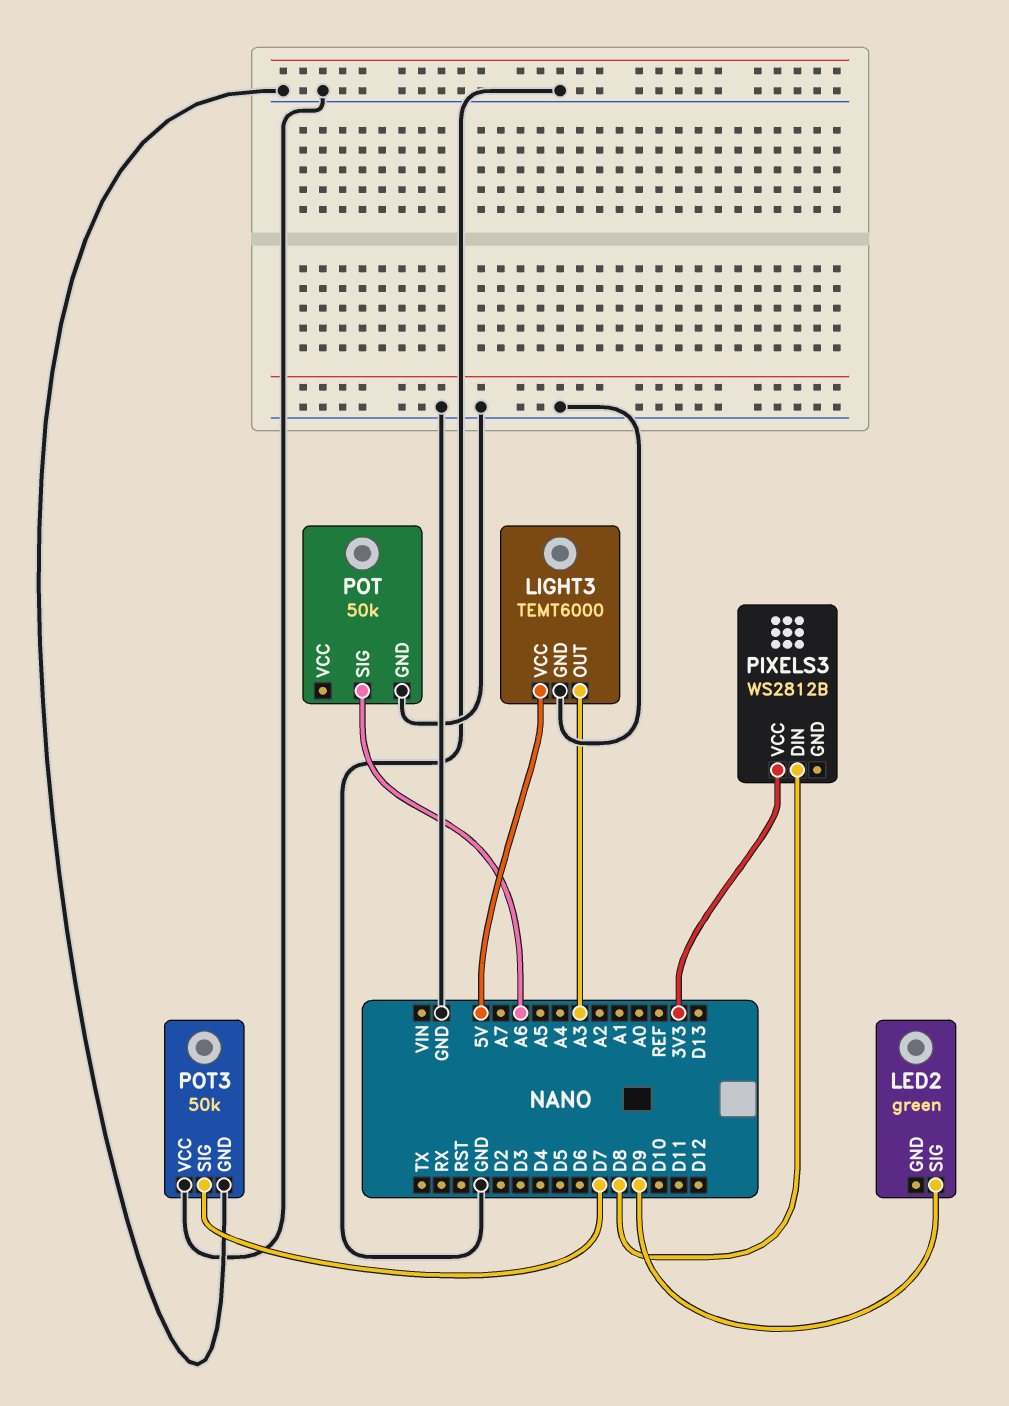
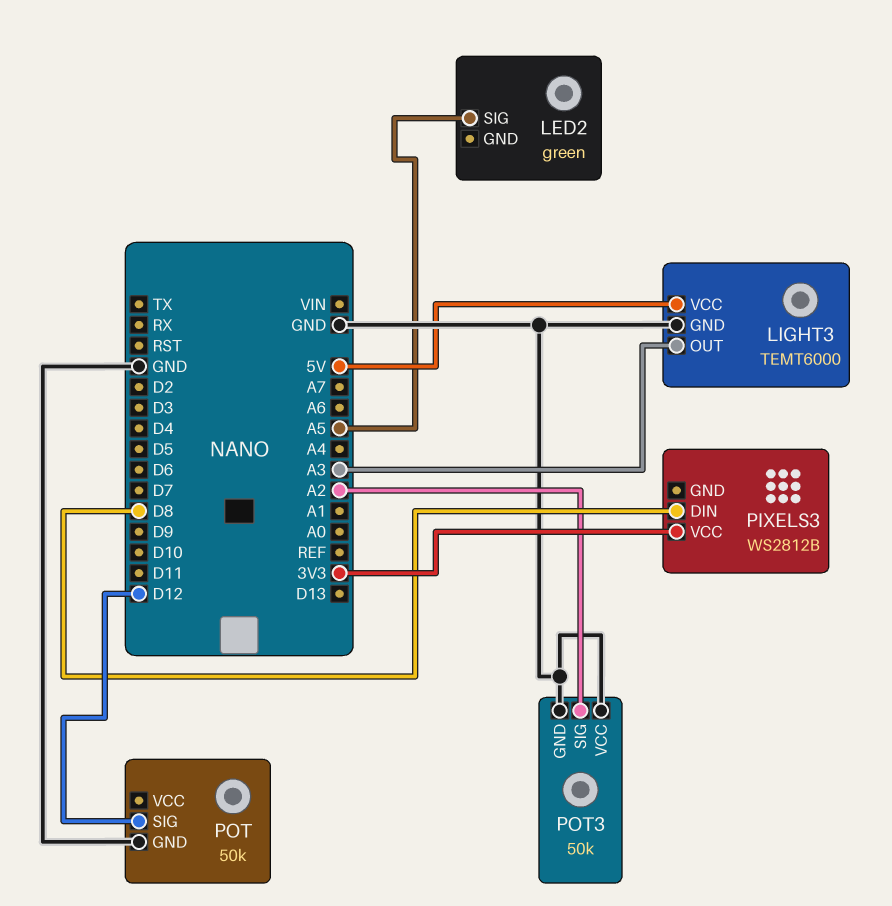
LED2 pin SIG: D9 -> A5
POT pin SIG: A6 -> D12
POT3 pin SIG: D7 -> A2

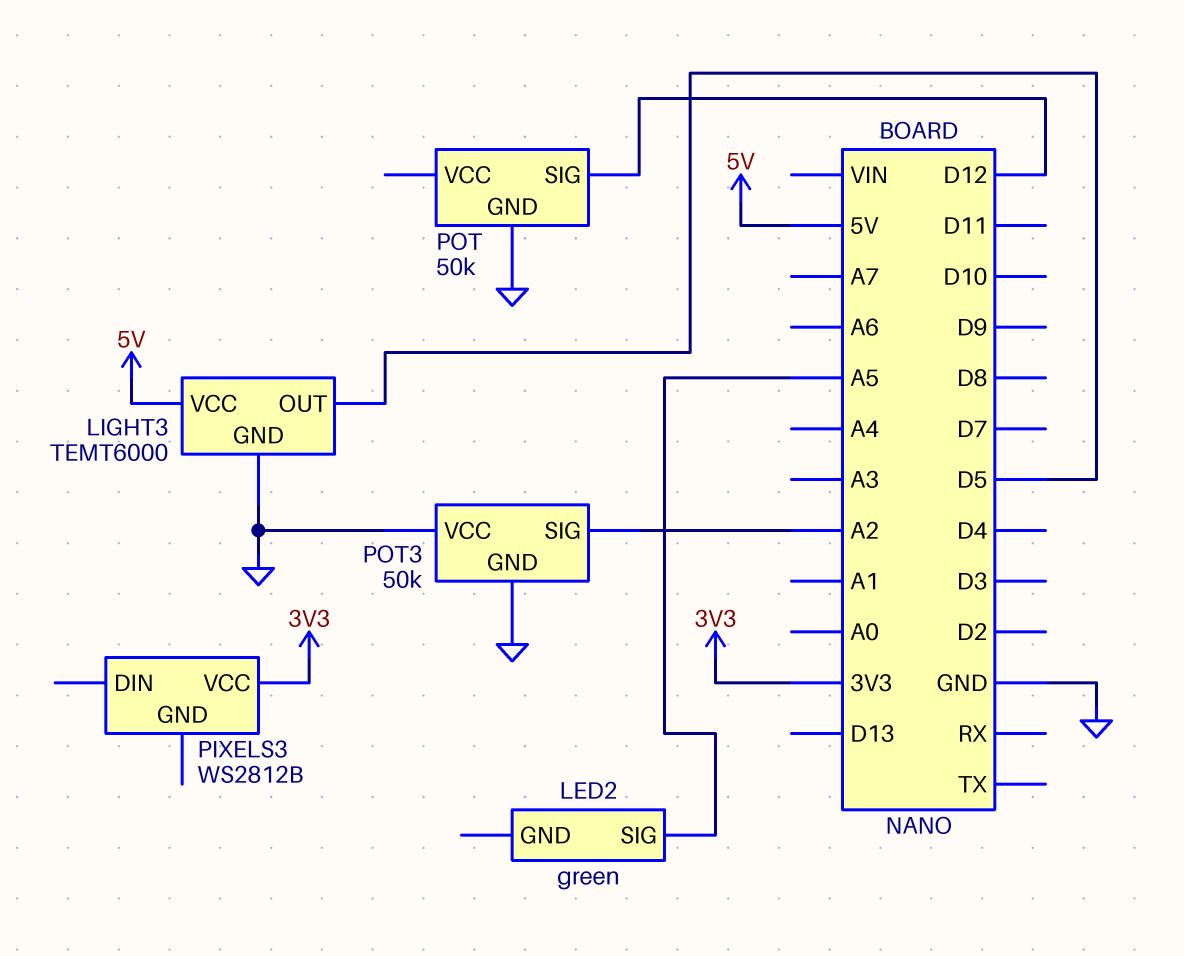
LIGHT3 pin OUT: A3 -> D5
PIXELS3 pin DIN: D8 -> none

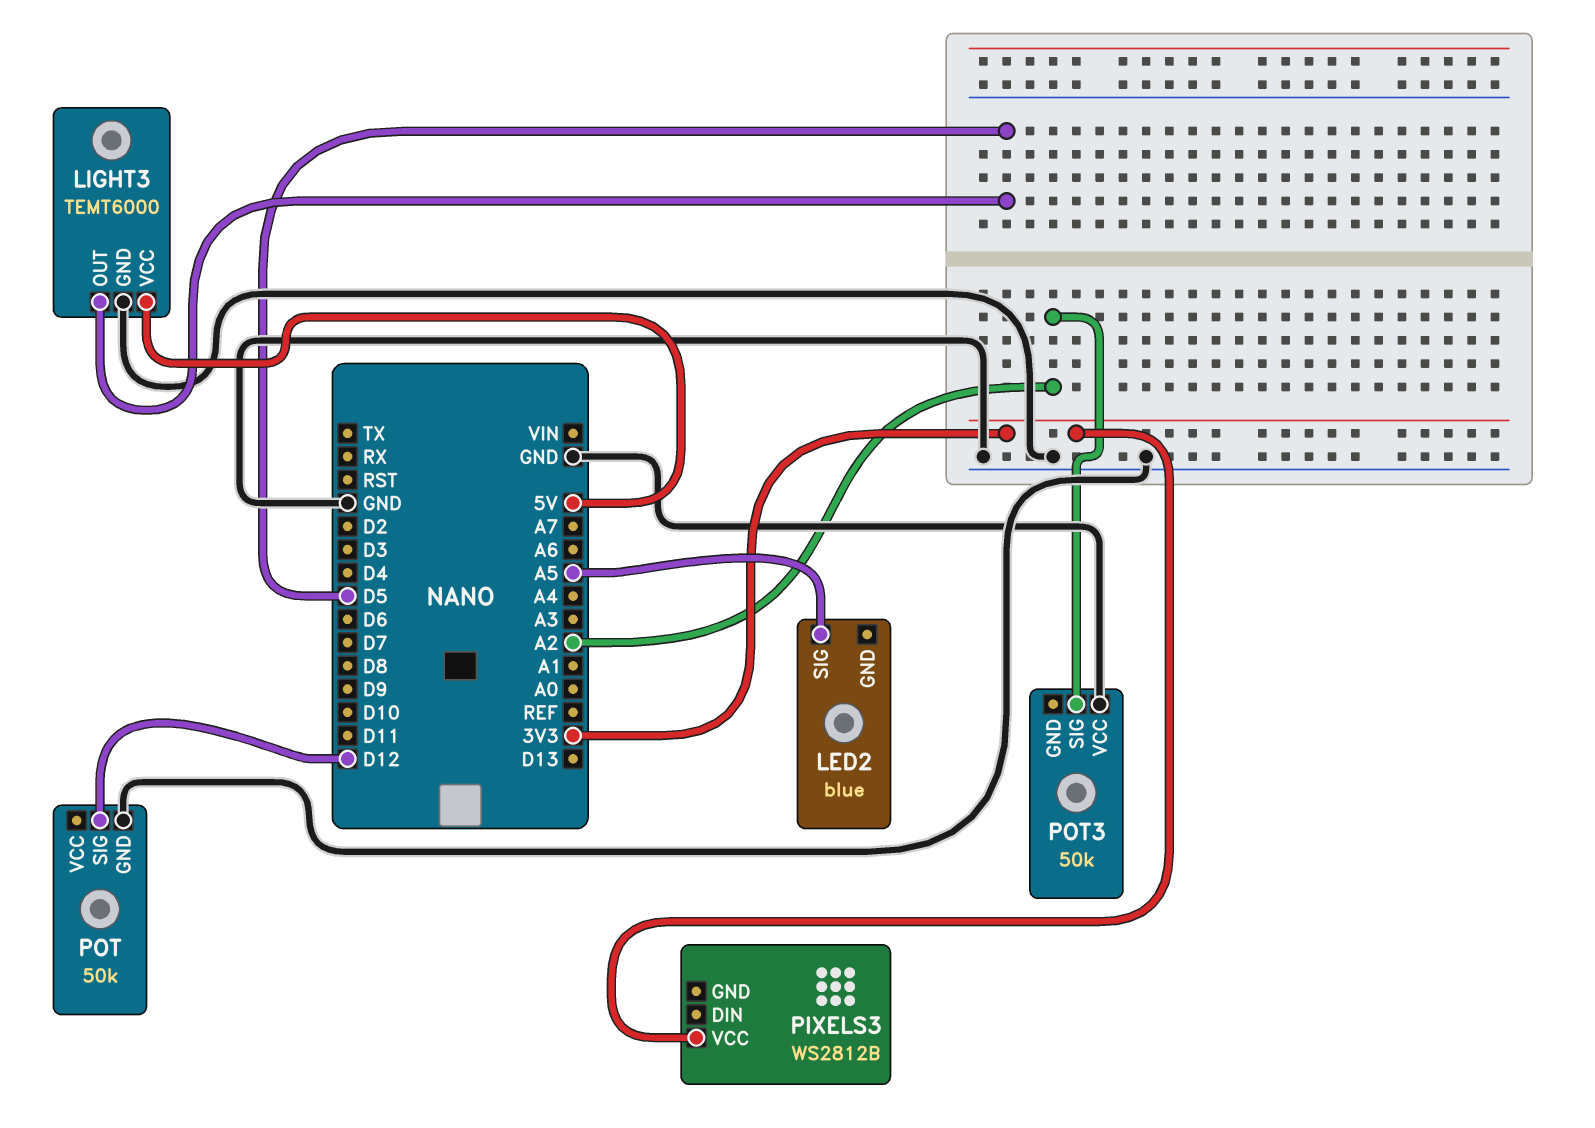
LED2: green -> blue
POT3 pin GND: GND -> none

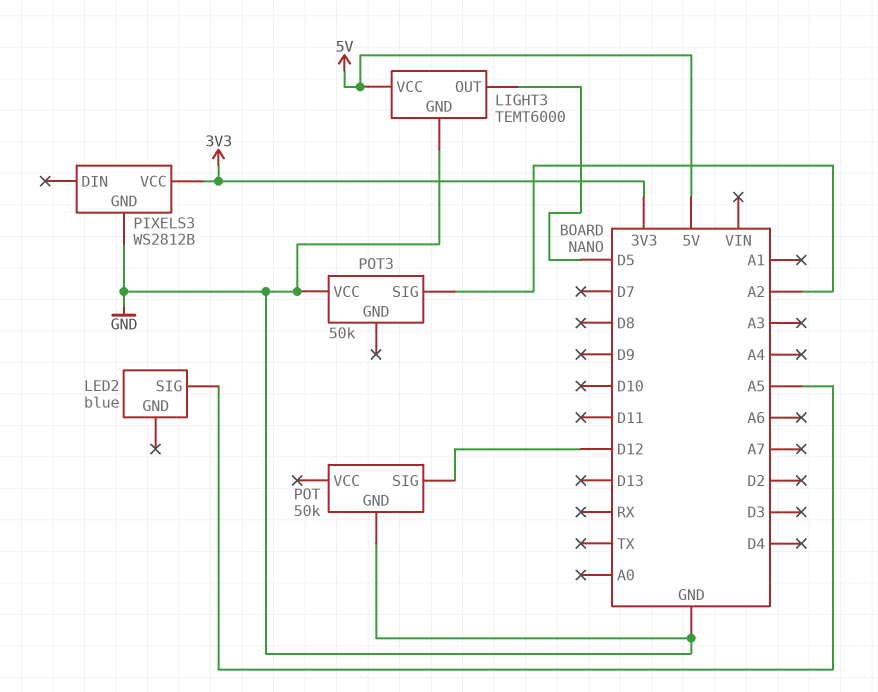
PIXELS3 pin GND: none -> GND

